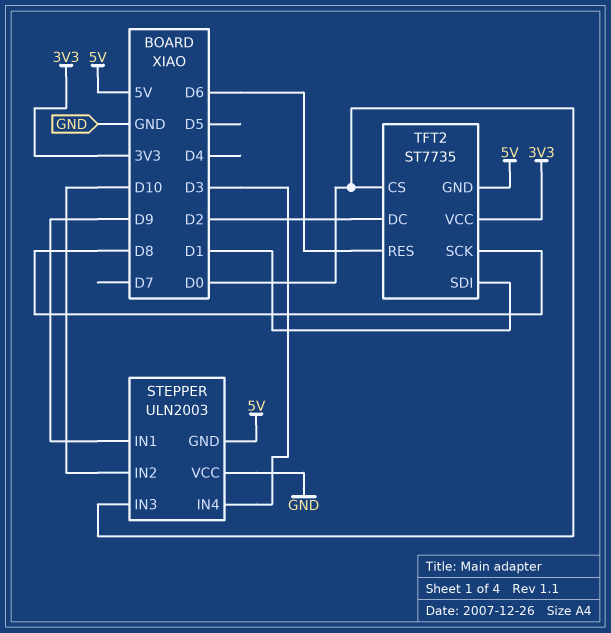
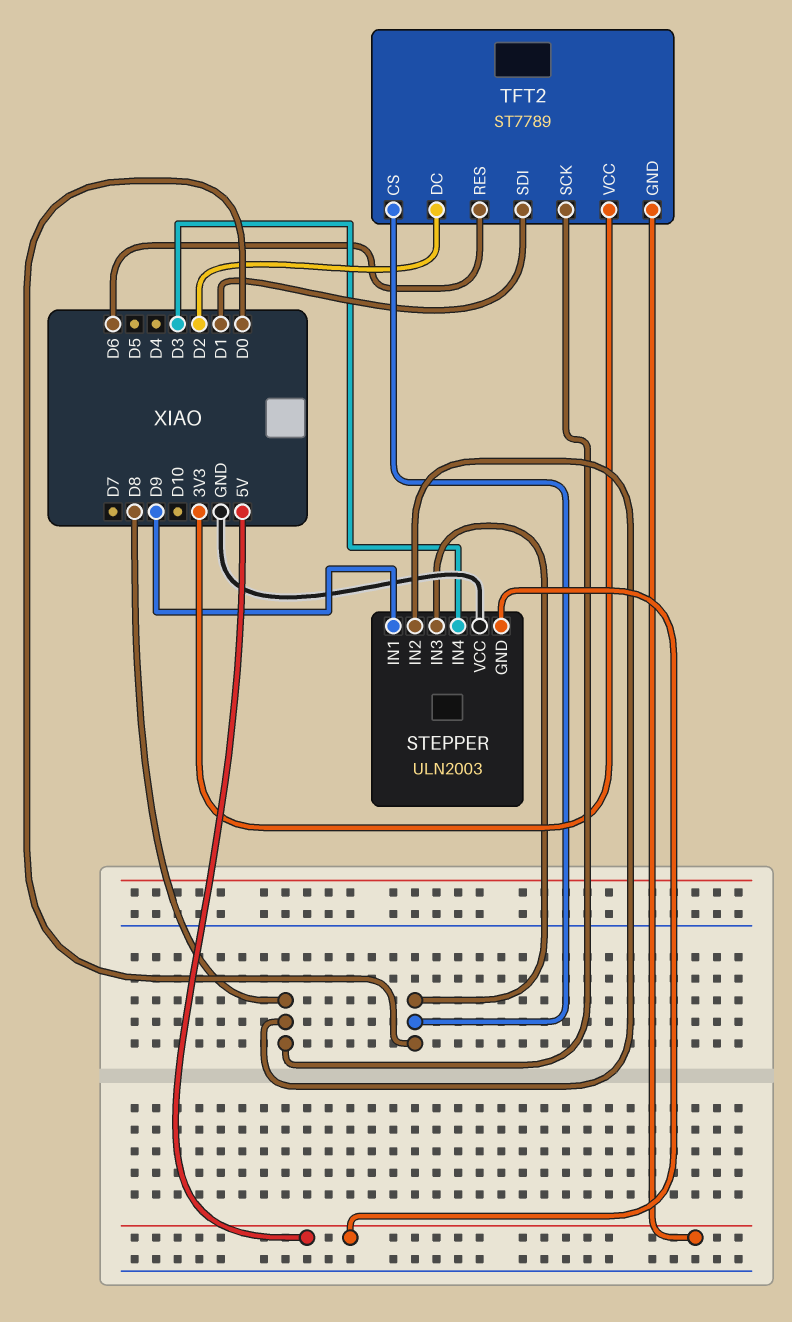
STEPPER pin IN2: D10 -> D8
TFT2: ST7735 -> ST7789

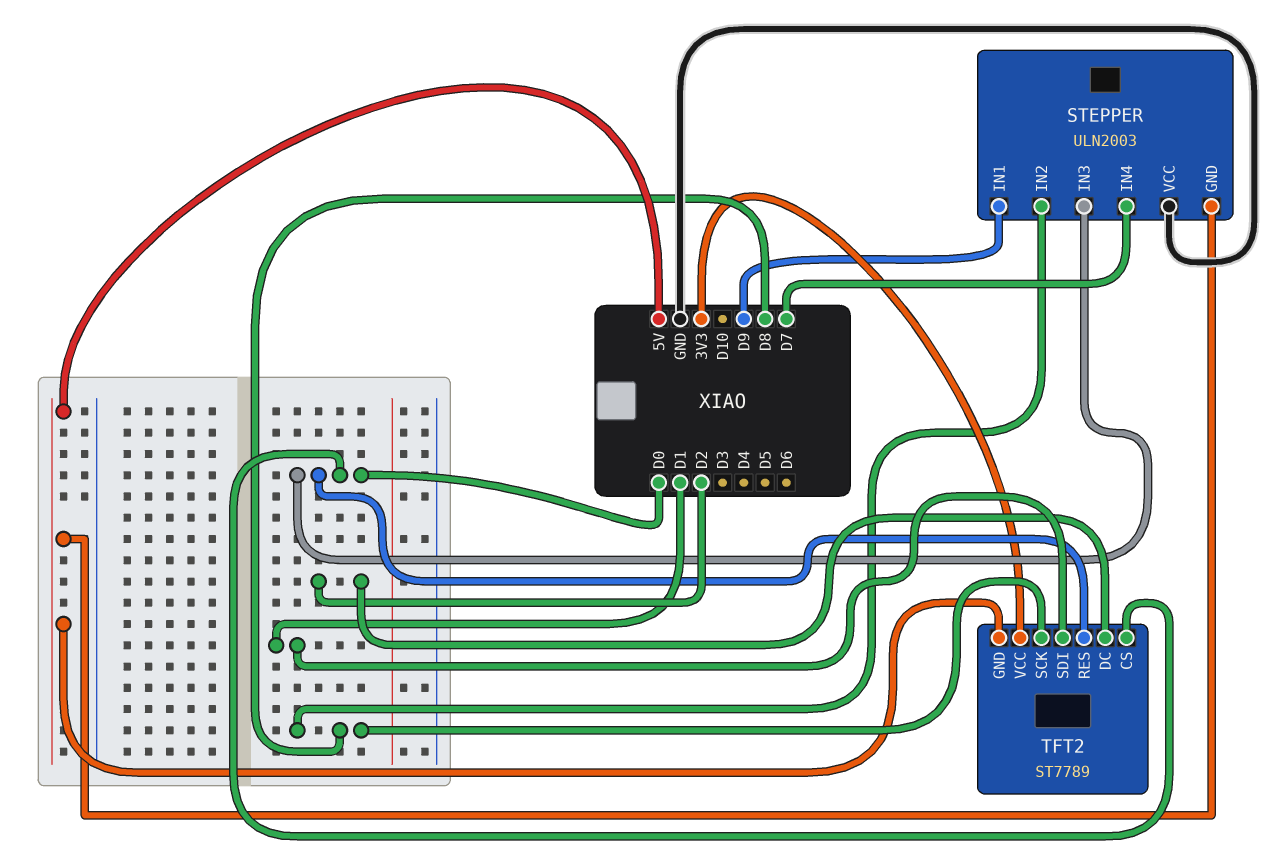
STEPPER pin IN4: D3 -> D7
TFT2 pin RES: D6 -> D0

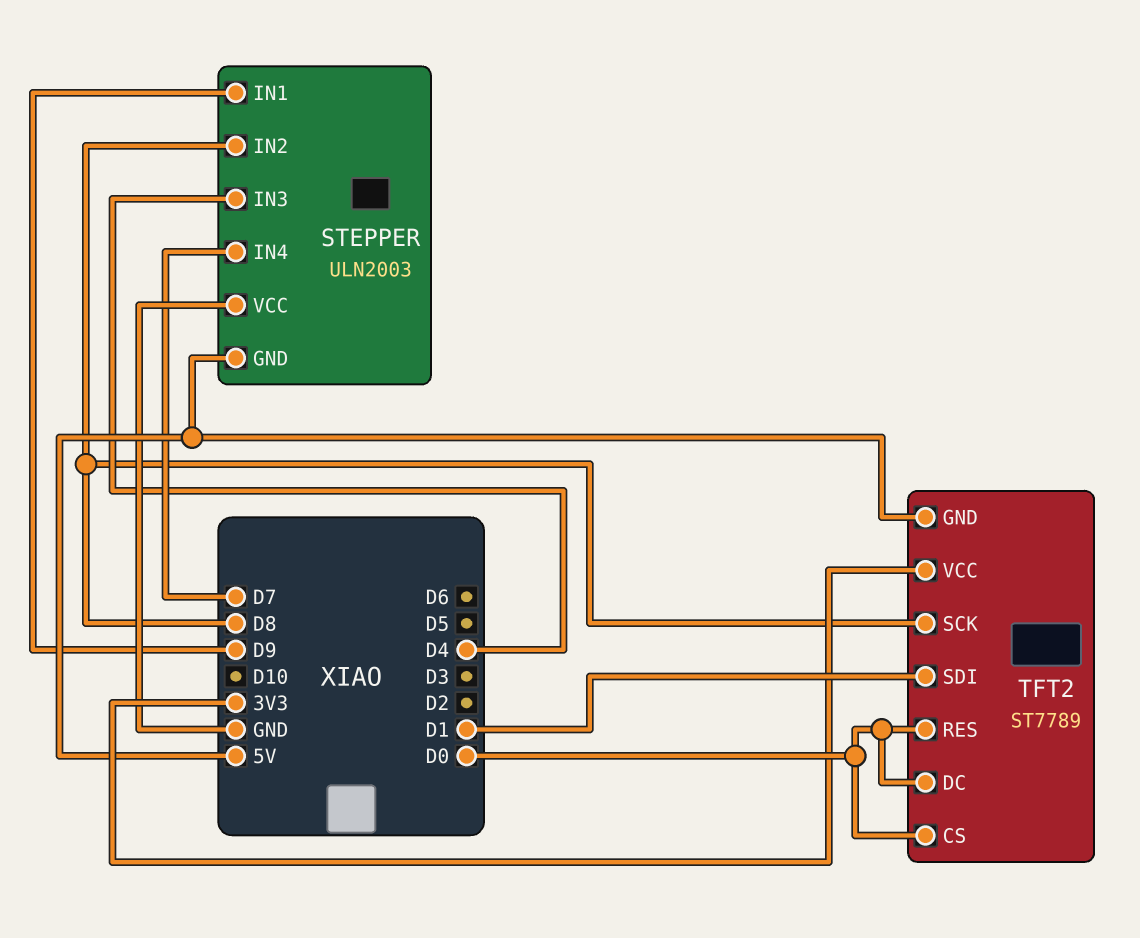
STEPPER pin IN3: D0 -> D4
TFT2 pin DC: D2 -> D0

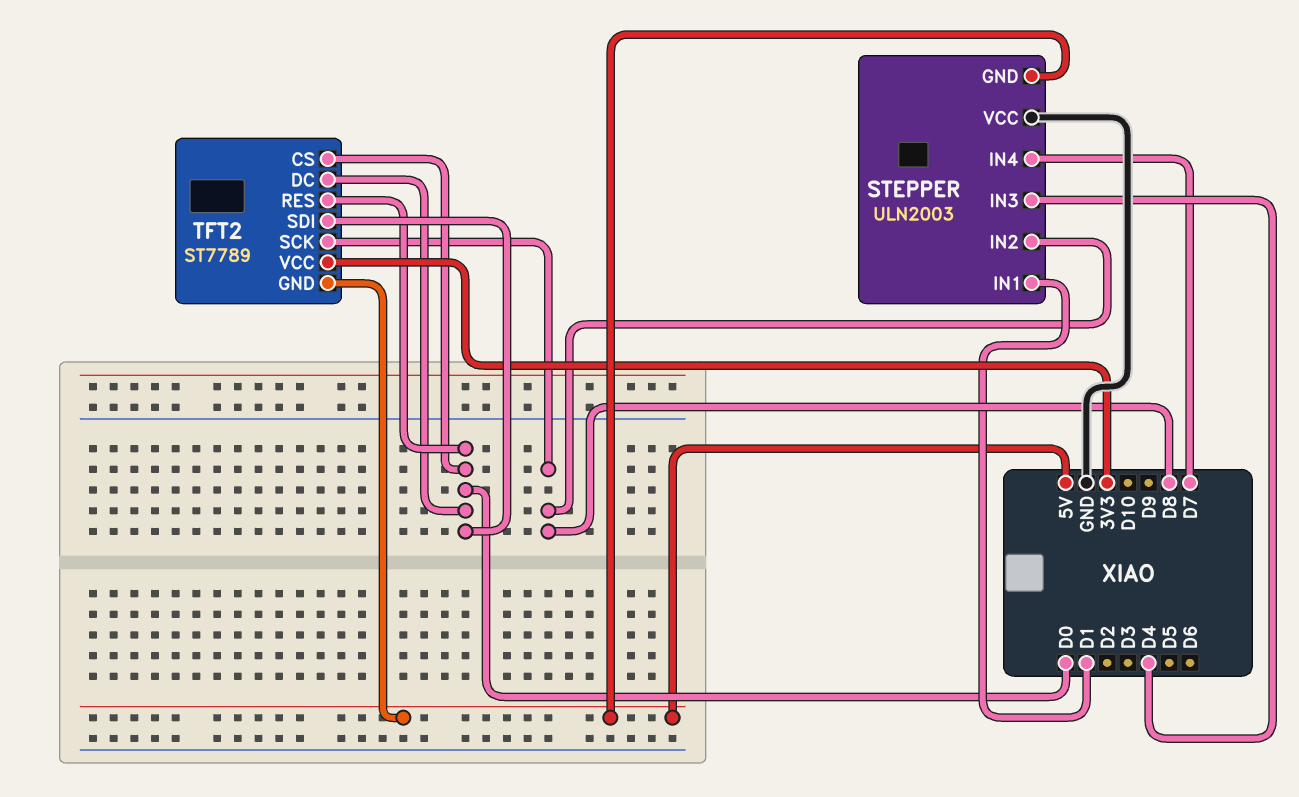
STEPPER pin IN1: D9 -> D1
TFT2 pin SDI: D1 -> D0

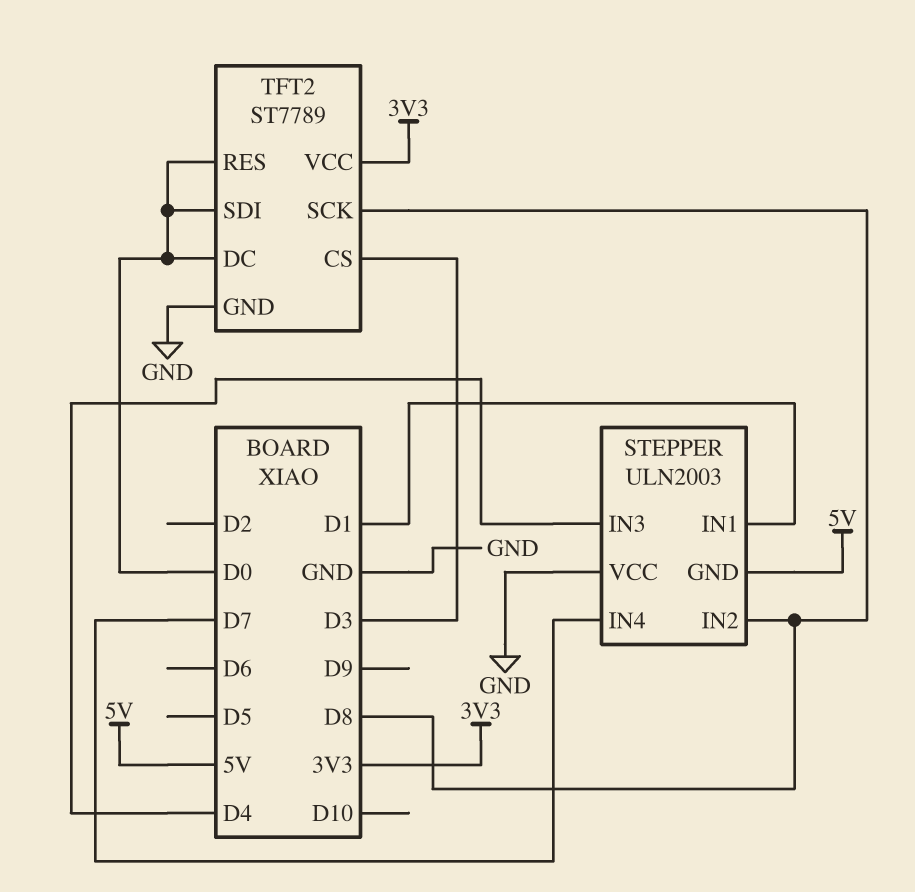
TFT2 pin CS: D0 -> D3
TFT2 pin GND: 5V -> GND

